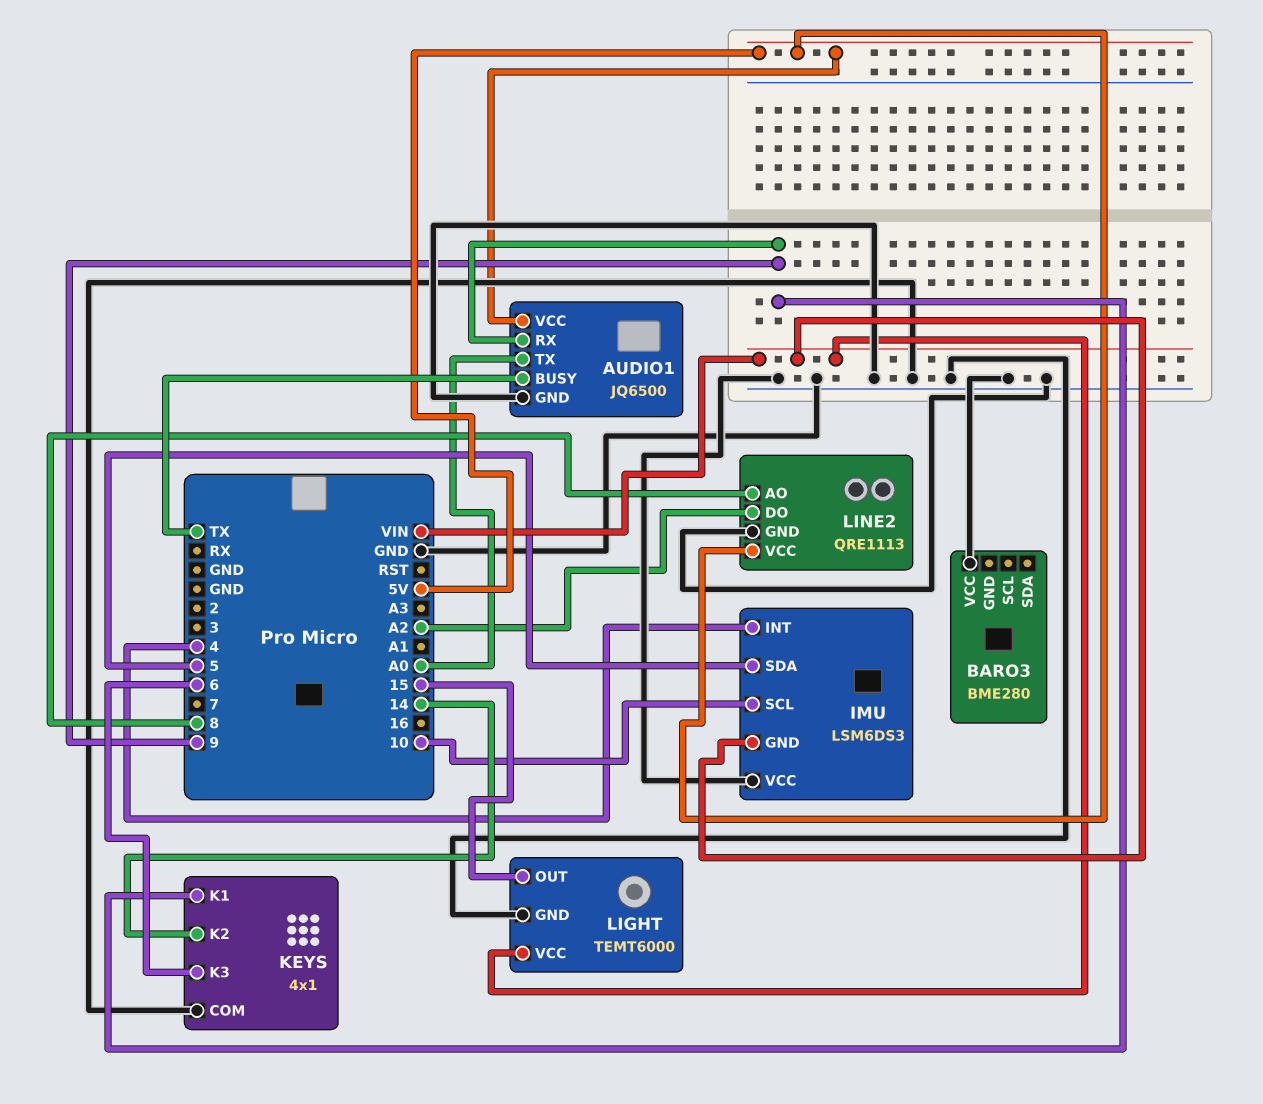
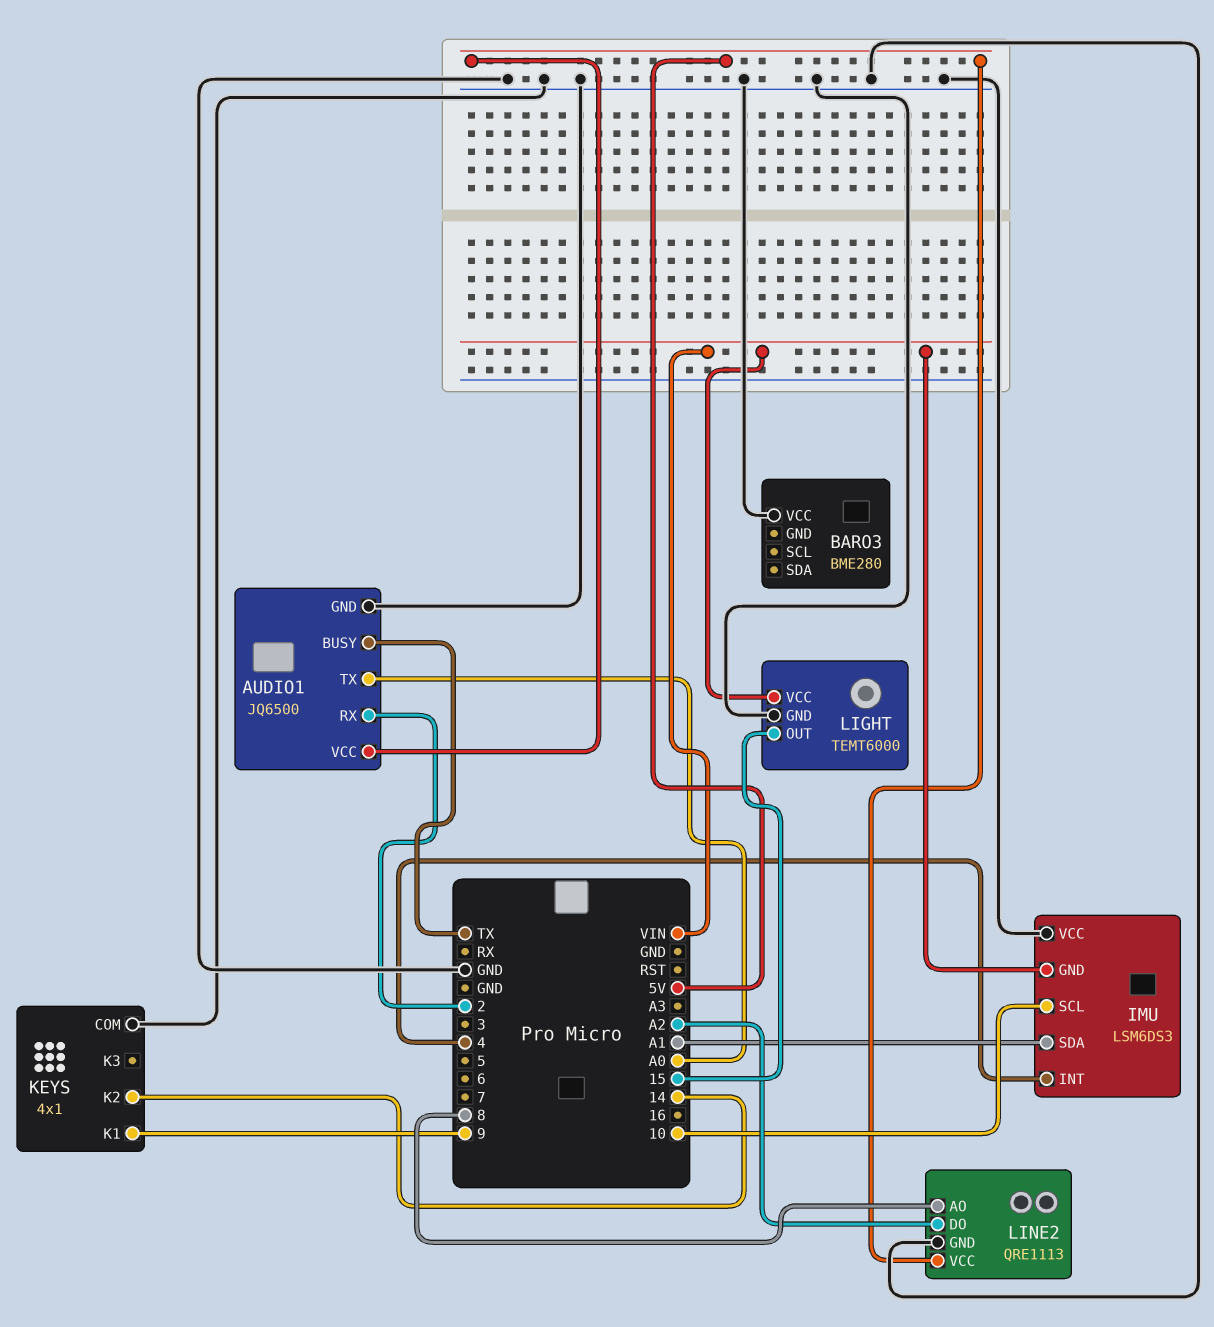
AUDIO1 pin RX: 9 -> 2
IMU pin SDA: 5 -> A1
KEYS pin K3: 6 -> none

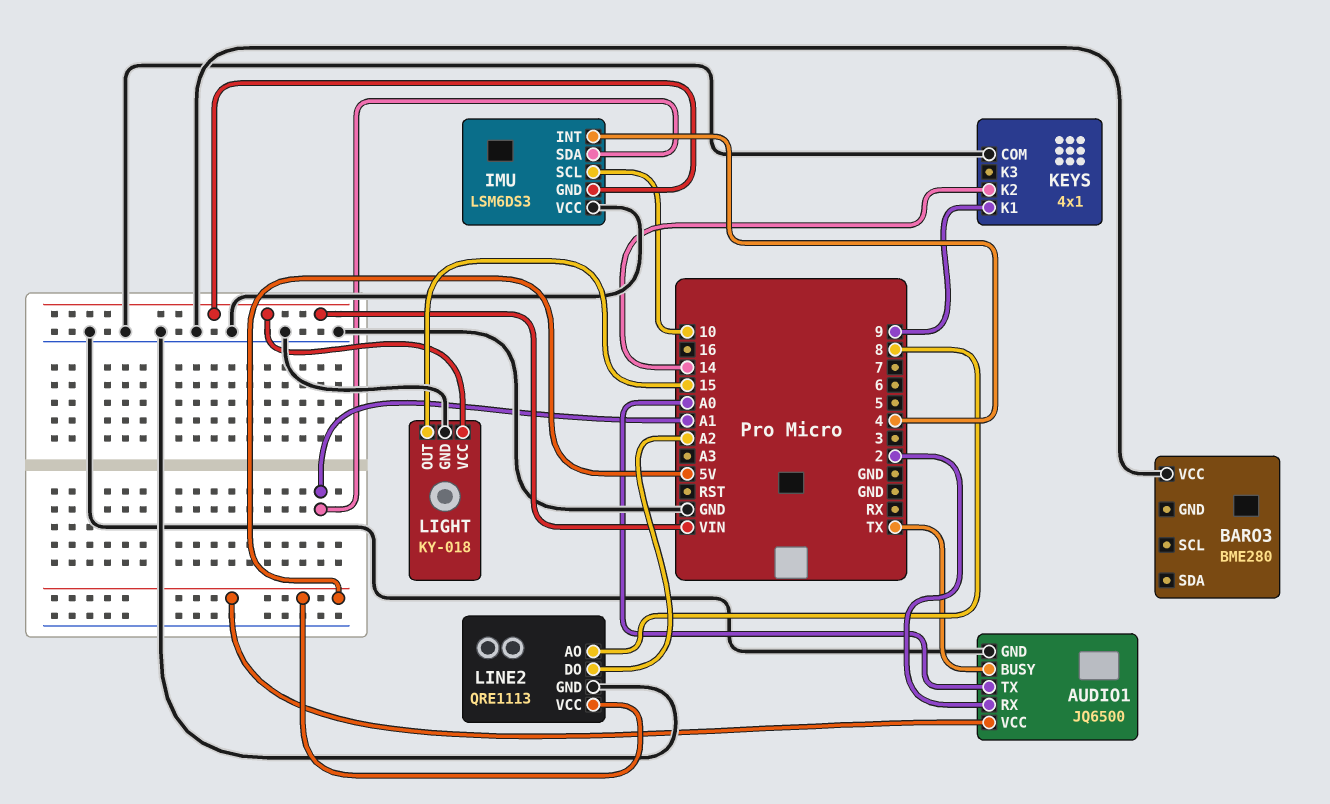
LIGHT: TEMT6000 -> KY-018

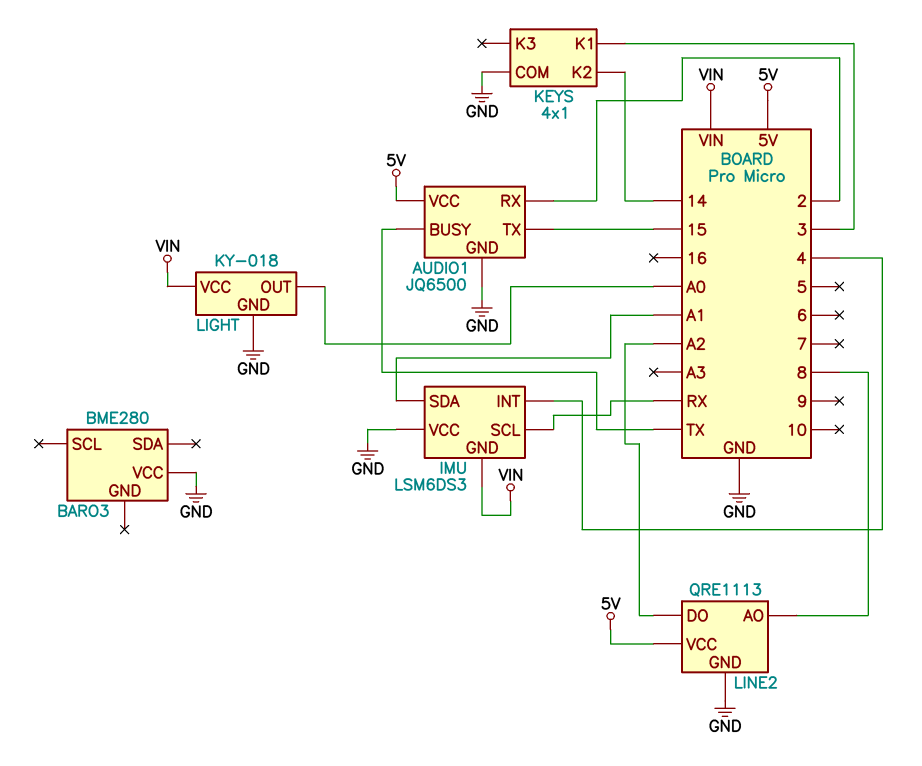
AUDIO1 pin TX: A0 -> 15
IMU pin SCL: 10 -> RX
KEYS pin K1: 9 -> 3
LIGHT pin OUT: 15 -> A0

